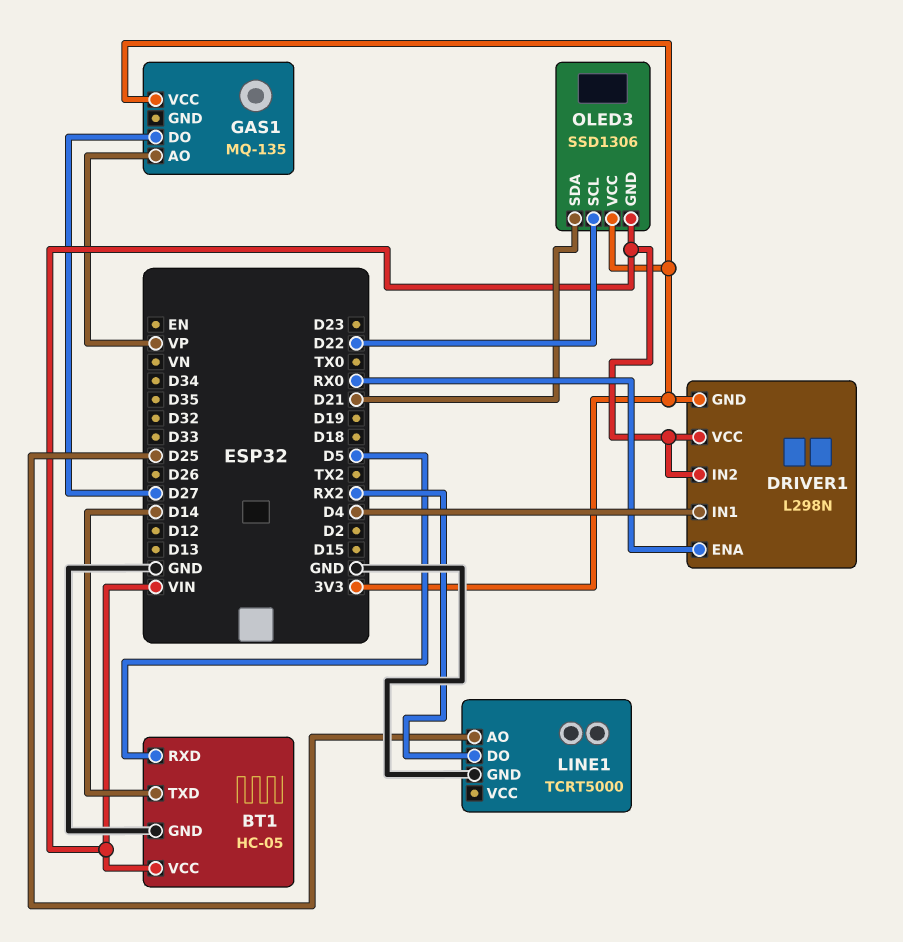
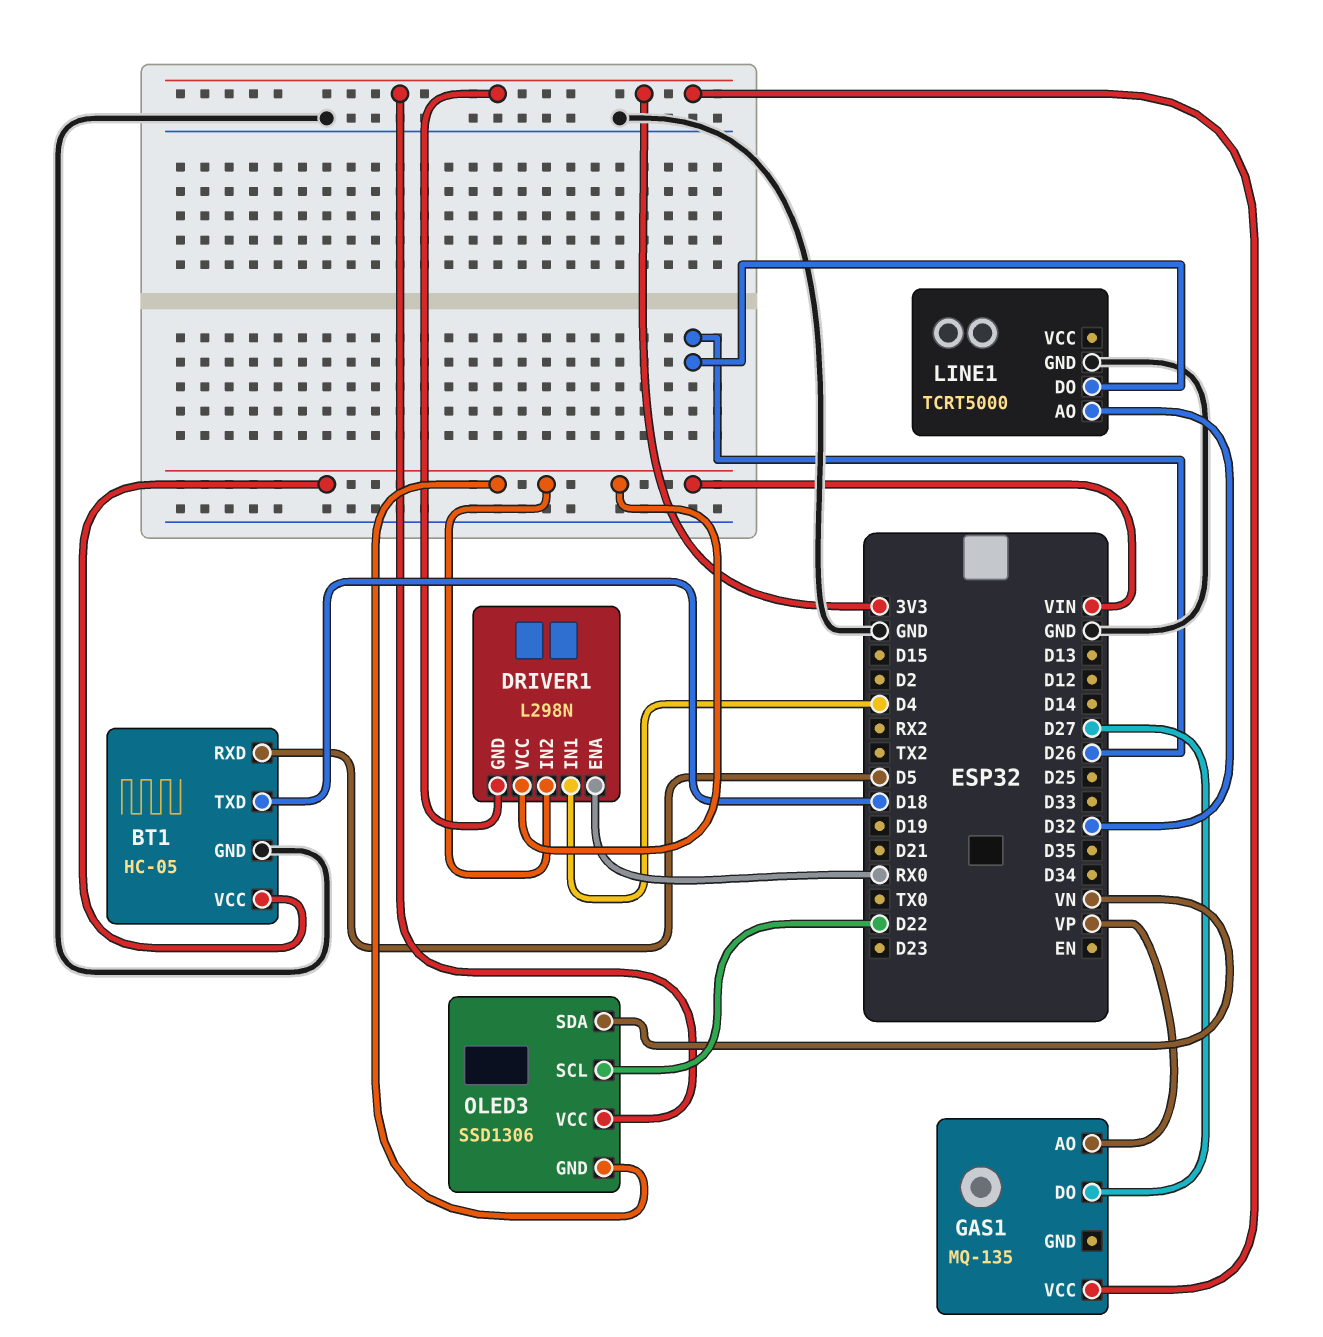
BT1 pin TXD: D14 -> D18
LINE1 pin AO: D25 -> D32
LINE1 pin DO: RX2 -> D26
OLED3 pin SDA: D21 -> VN

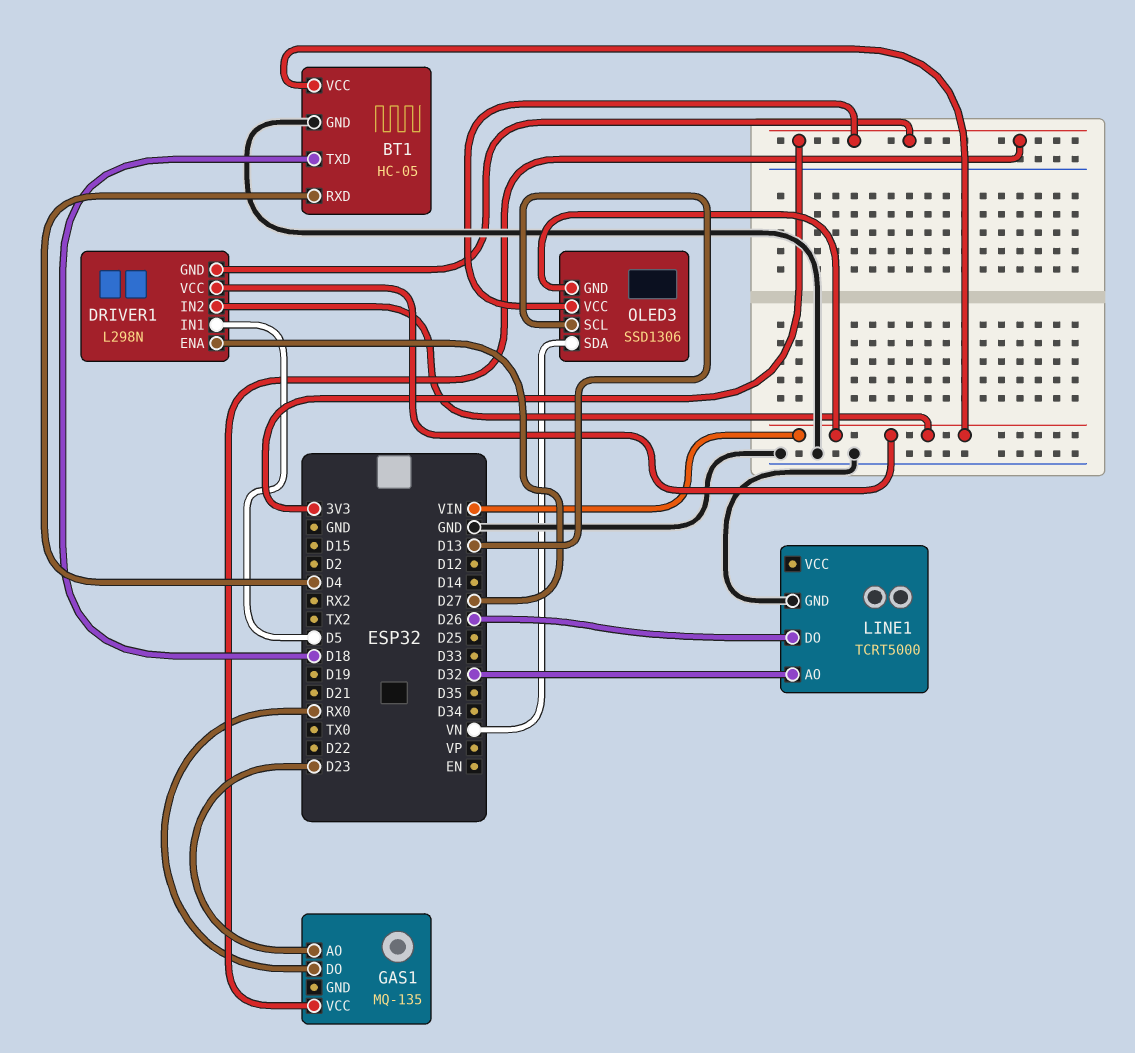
BT1 pin RXD: D5 -> D4
DRIVER1 pin ENA: RX0 -> D27
DRIVER1 pin IN1: D4 -> D5
GAS1 pin AO: VP -> D23
GAS1 pin DO: D27 -> RX0
OLED3 pin SCL: D22 -> D13

